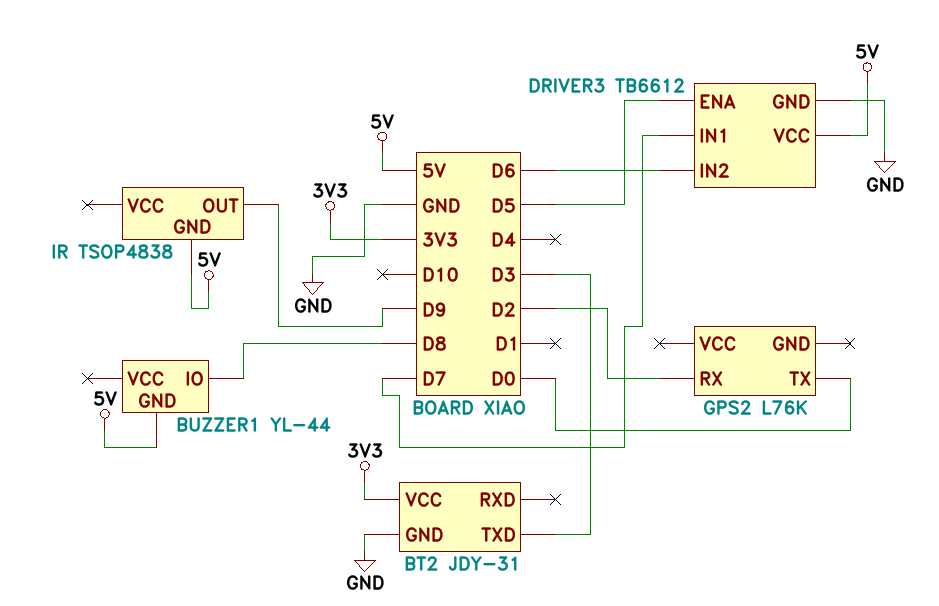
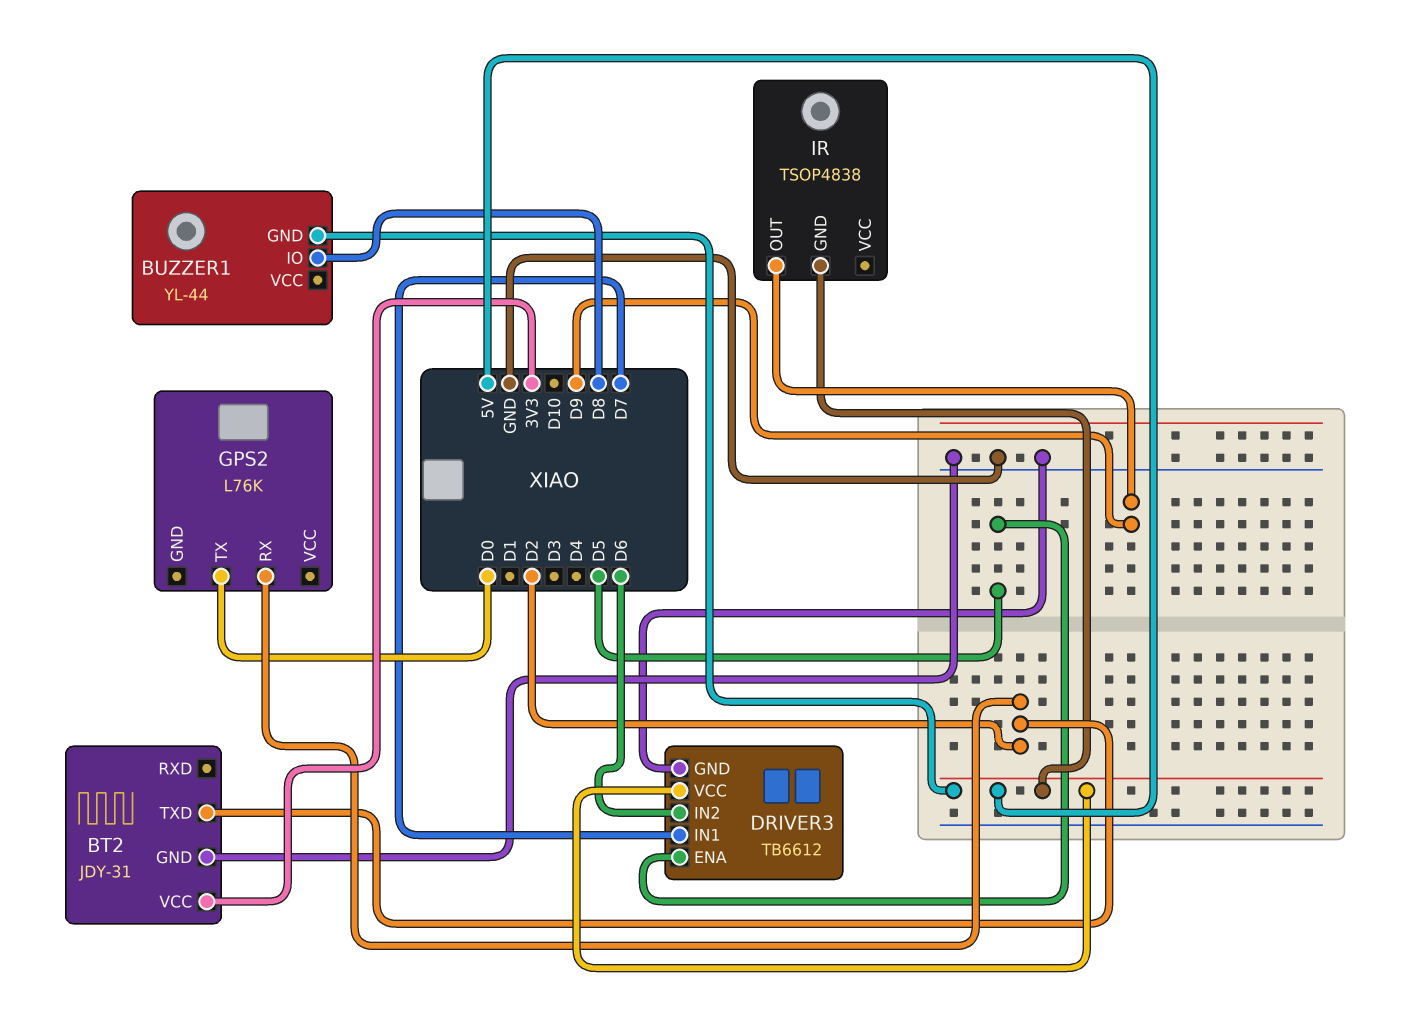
BT2 pin TXD: D3 -> D2

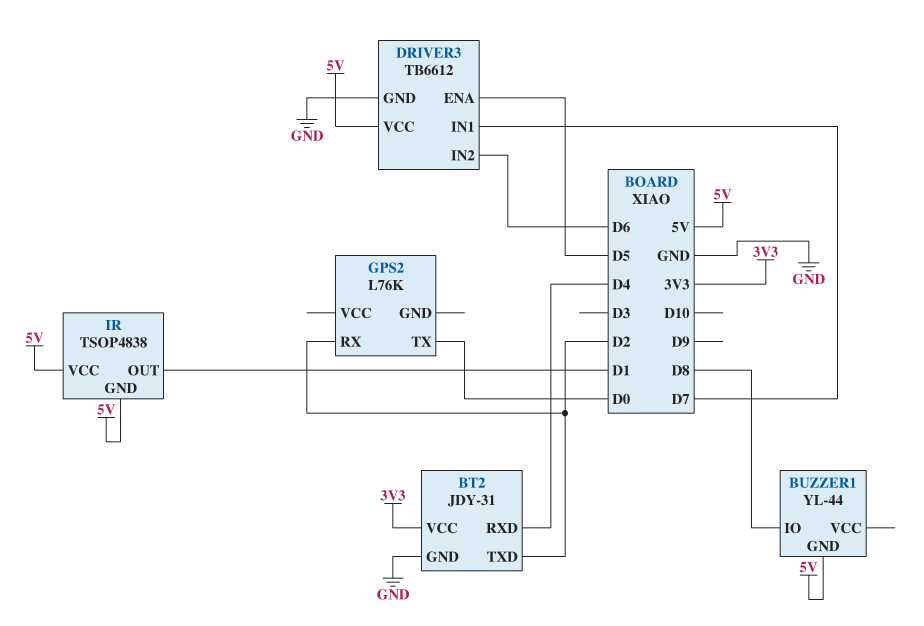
BT2 pin RXD: none -> D4
IR pin OUT: D9 -> D1
IR pin VCC: none -> 5V

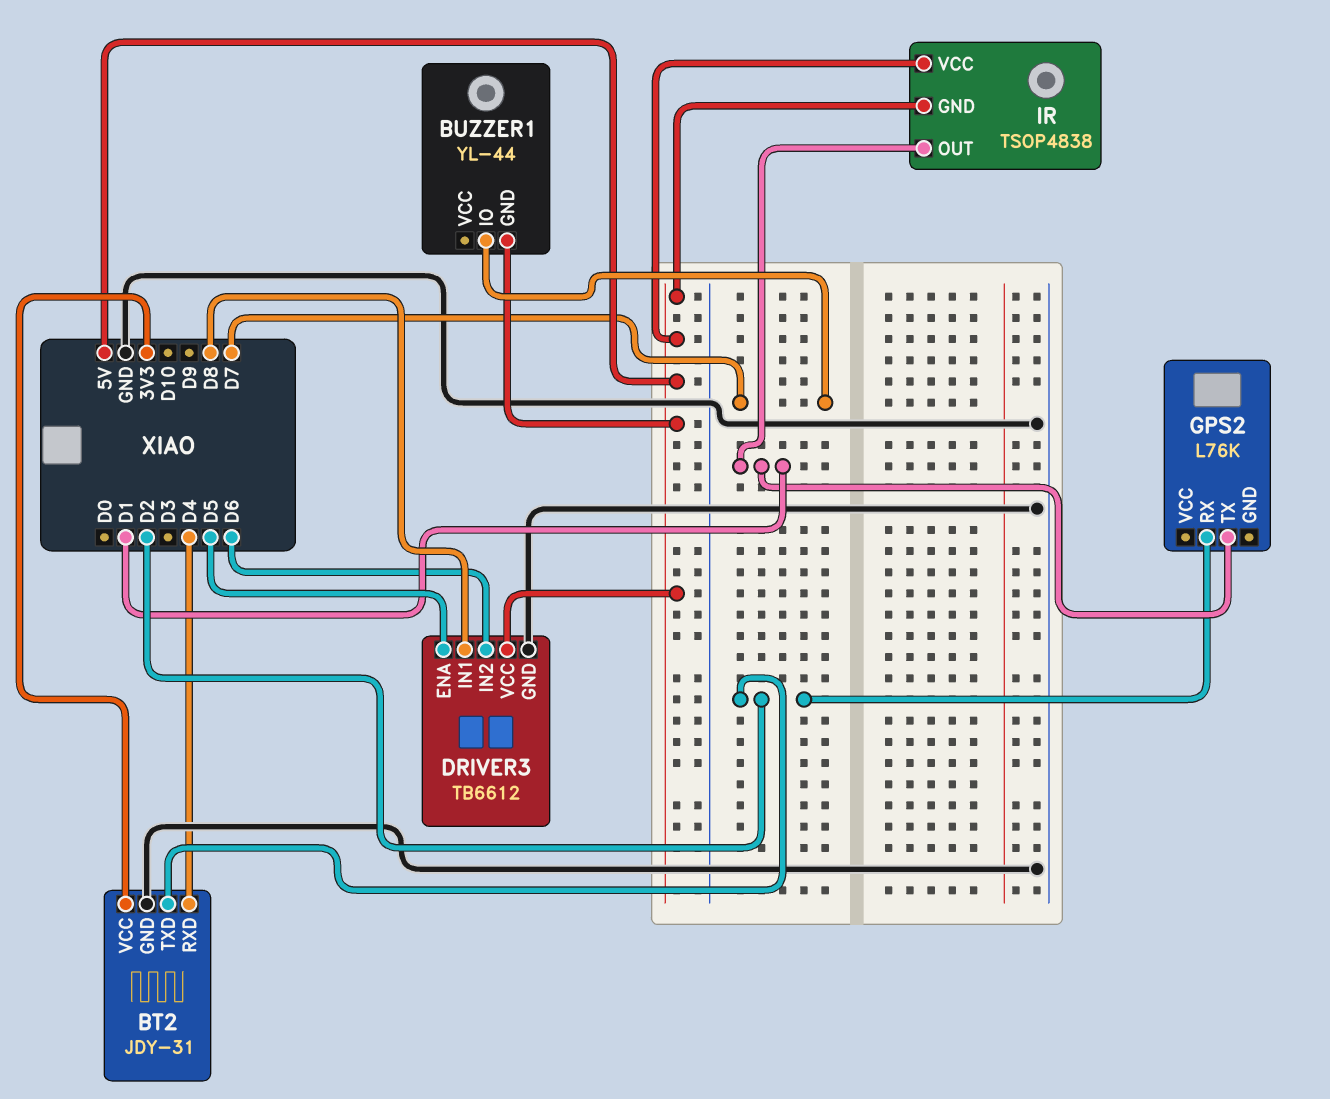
BUZZER1 pin IO: D8 -> D7
DRIVER3 pin IN1: D7 -> D8
GPS2 pin TX: D0 -> D1

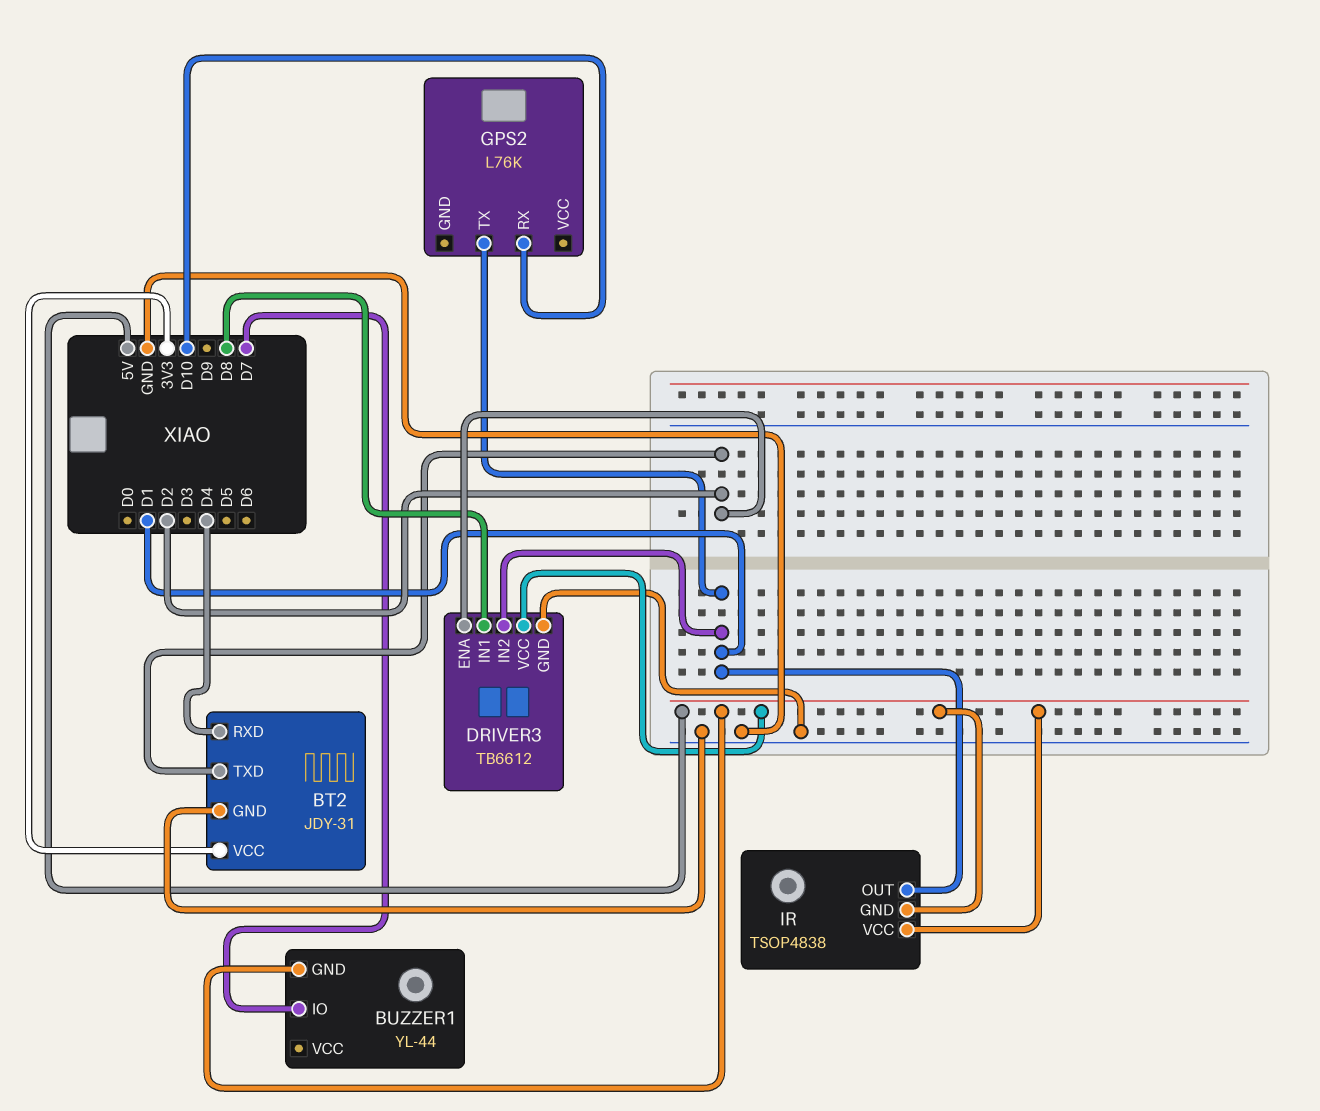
DRIVER3 pin ENA: D5 -> D2
DRIVER3 pin IN2: D6 -> D1
GPS2 pin RX: D2 -> D10

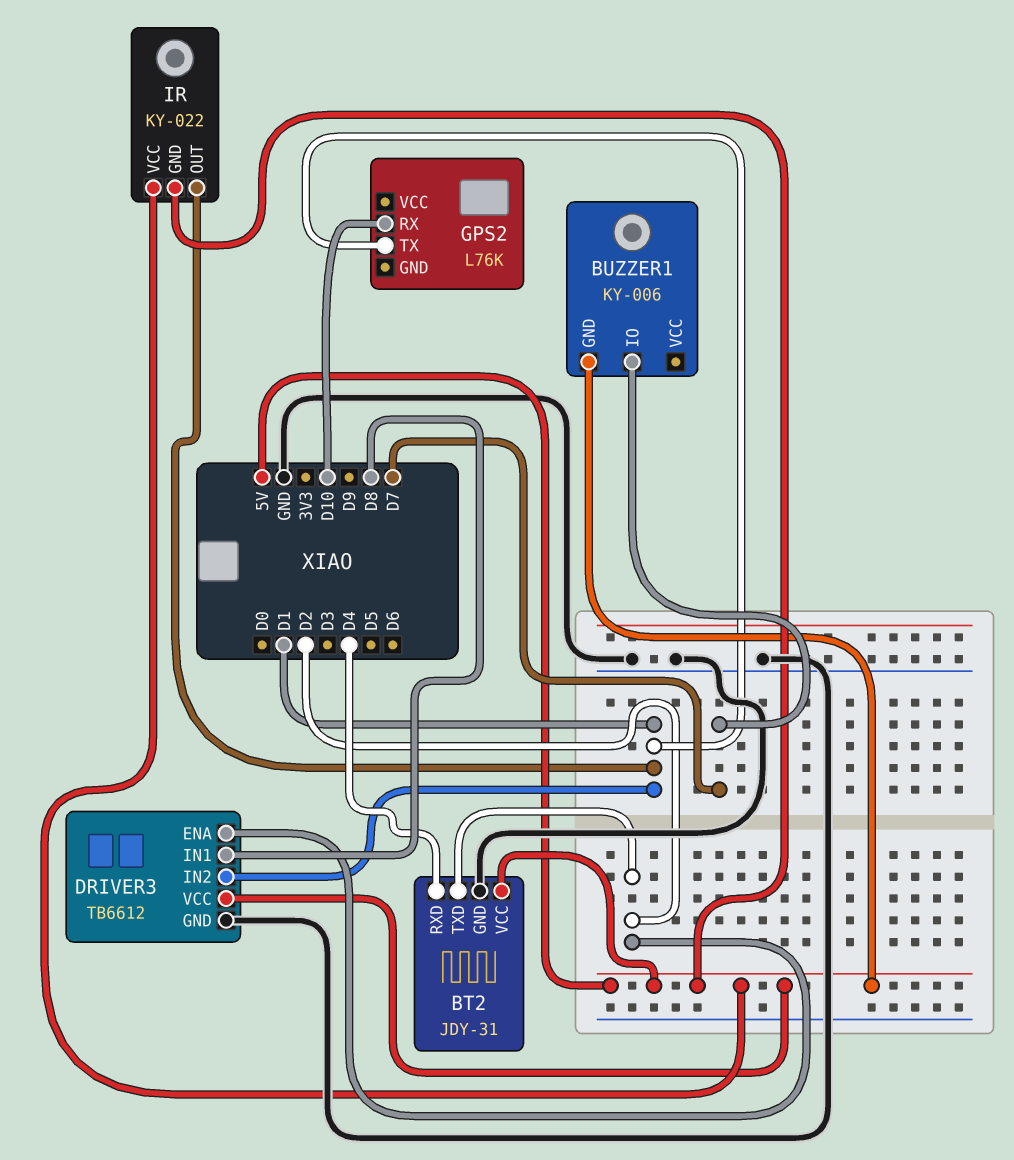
BT2 pin VCC: 3V3 -> 5V
BUZZER1: YL-44 -> KY-006
IR: TSOP4838 -> KY-022

